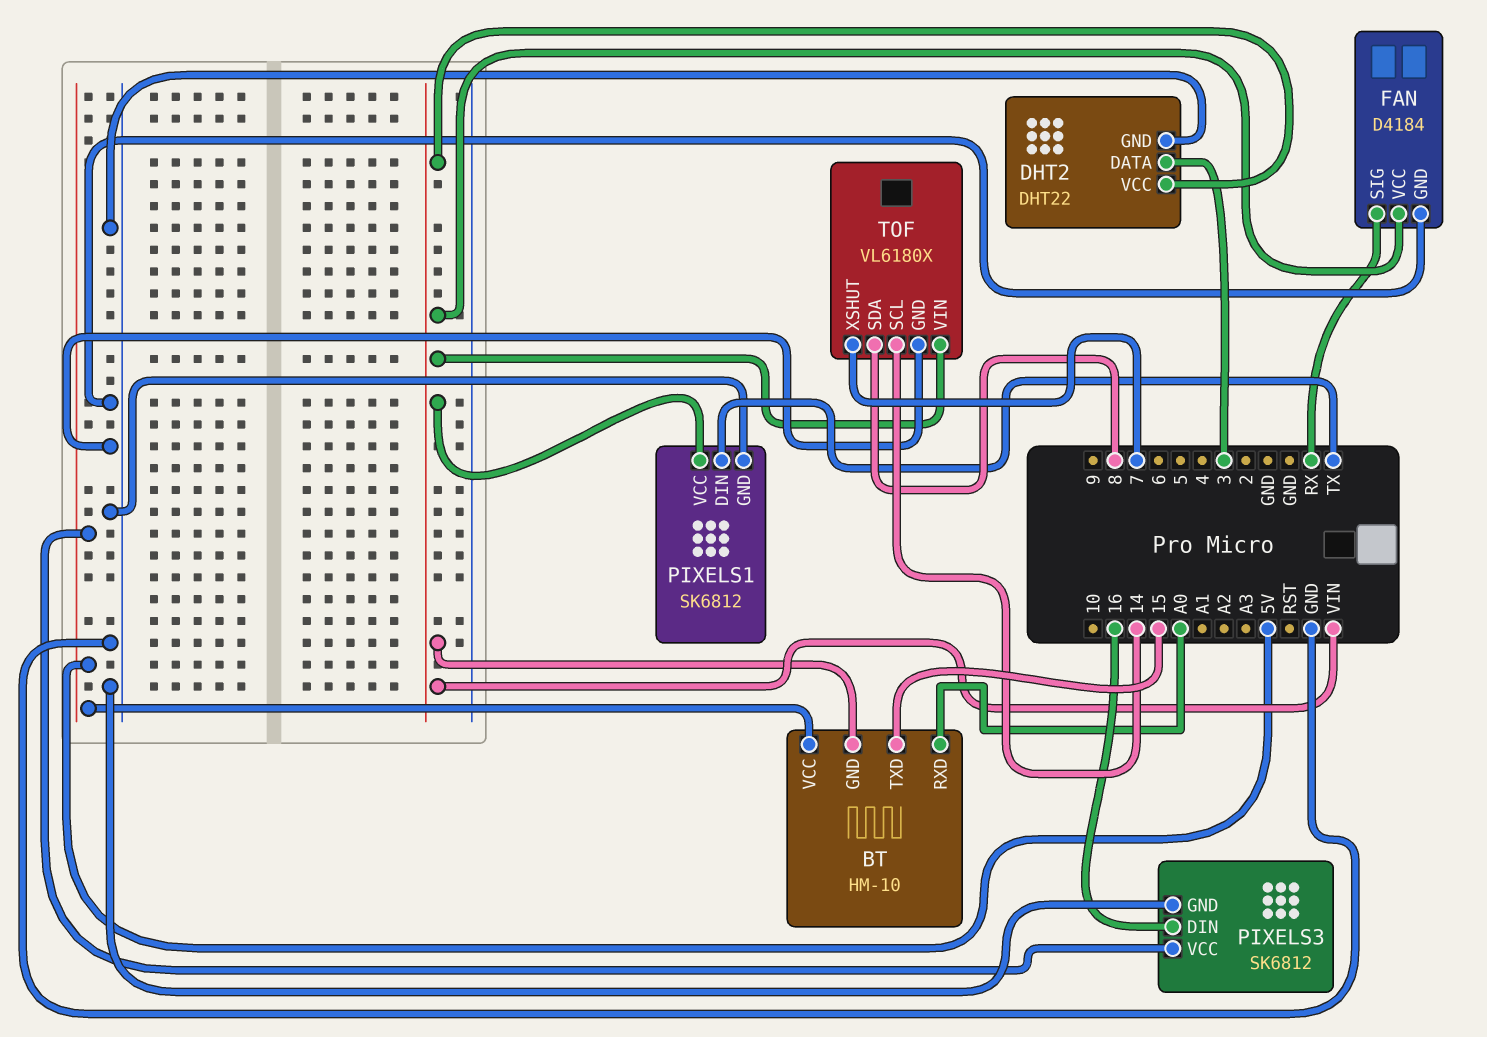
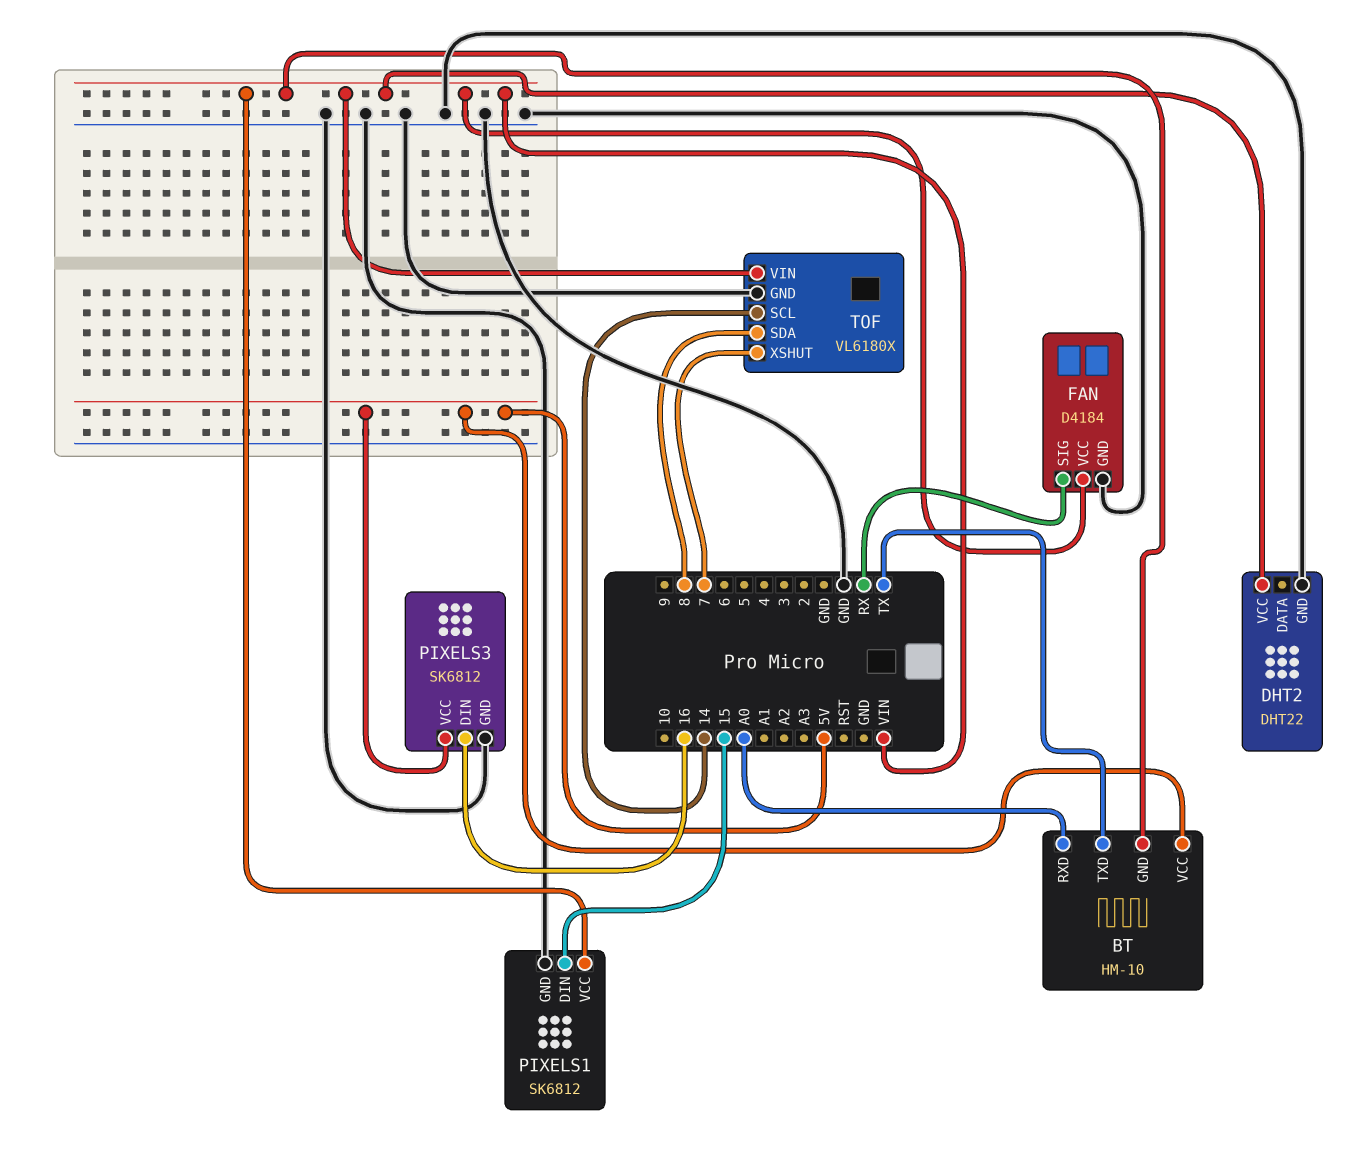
BT pin TXD: 15 -> TX
DHT2 pin DATA: 3 -> none
PIXELS1 pin DIN: TX -> 15

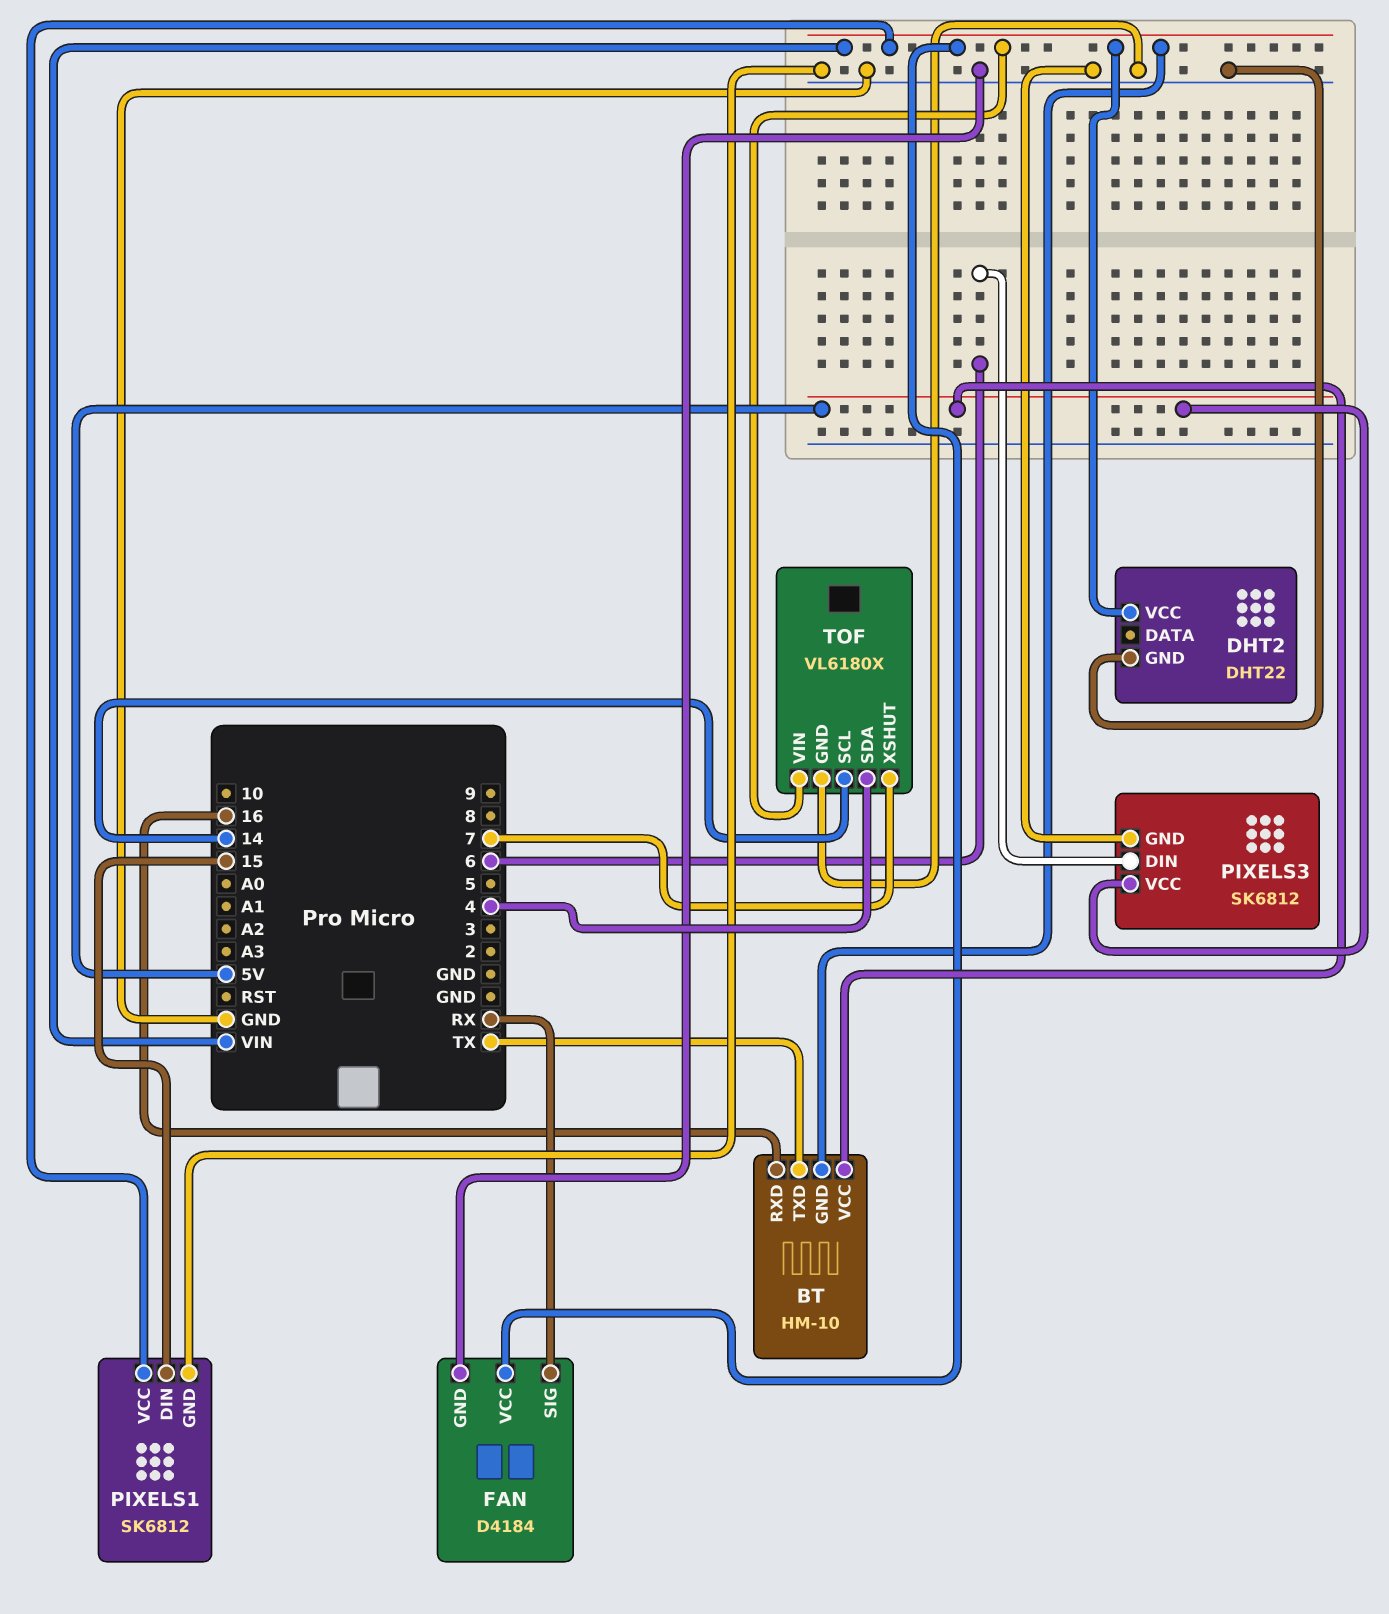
BT pin RXD: A0 -> 16
PIXELS3 pin DIN: 16 -> 6
TOF pin SDA: 8 -> 4

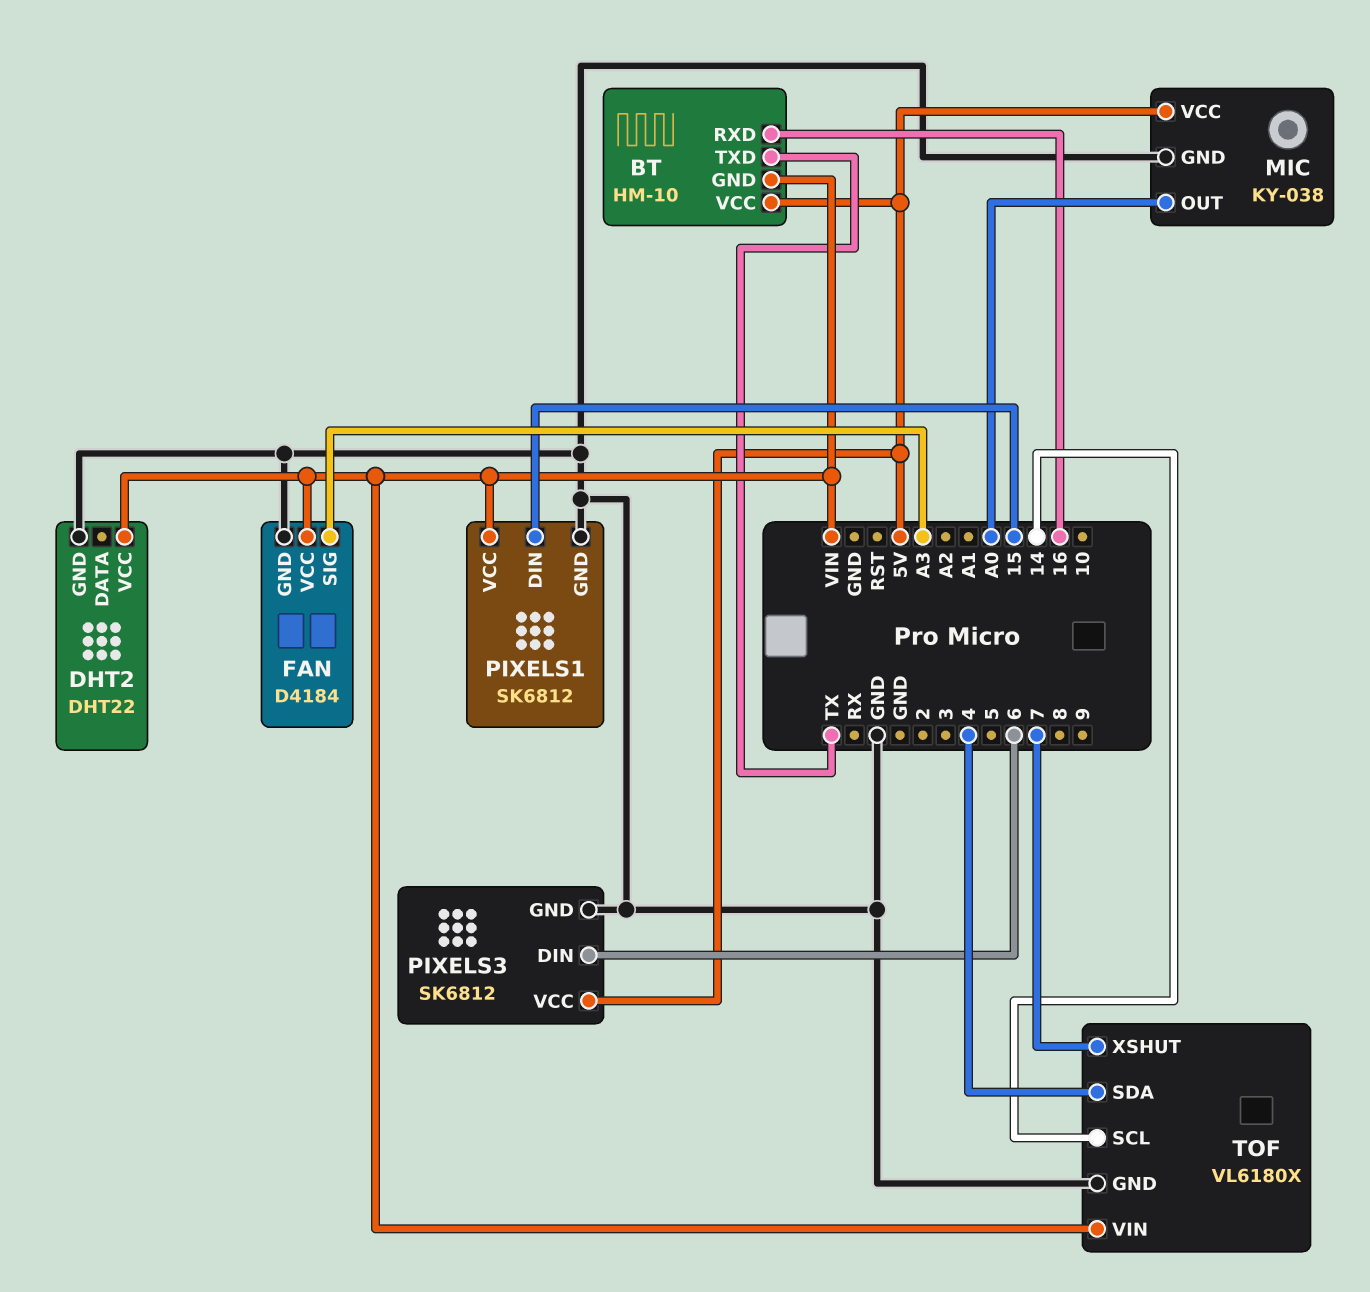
FAN pin SIG: RX -> A3
MIC: none -> KY-038
MIC pin GND: none -> GND
MIC pin OUT: none -> A0
MIC pin VCC: none -> 5V

